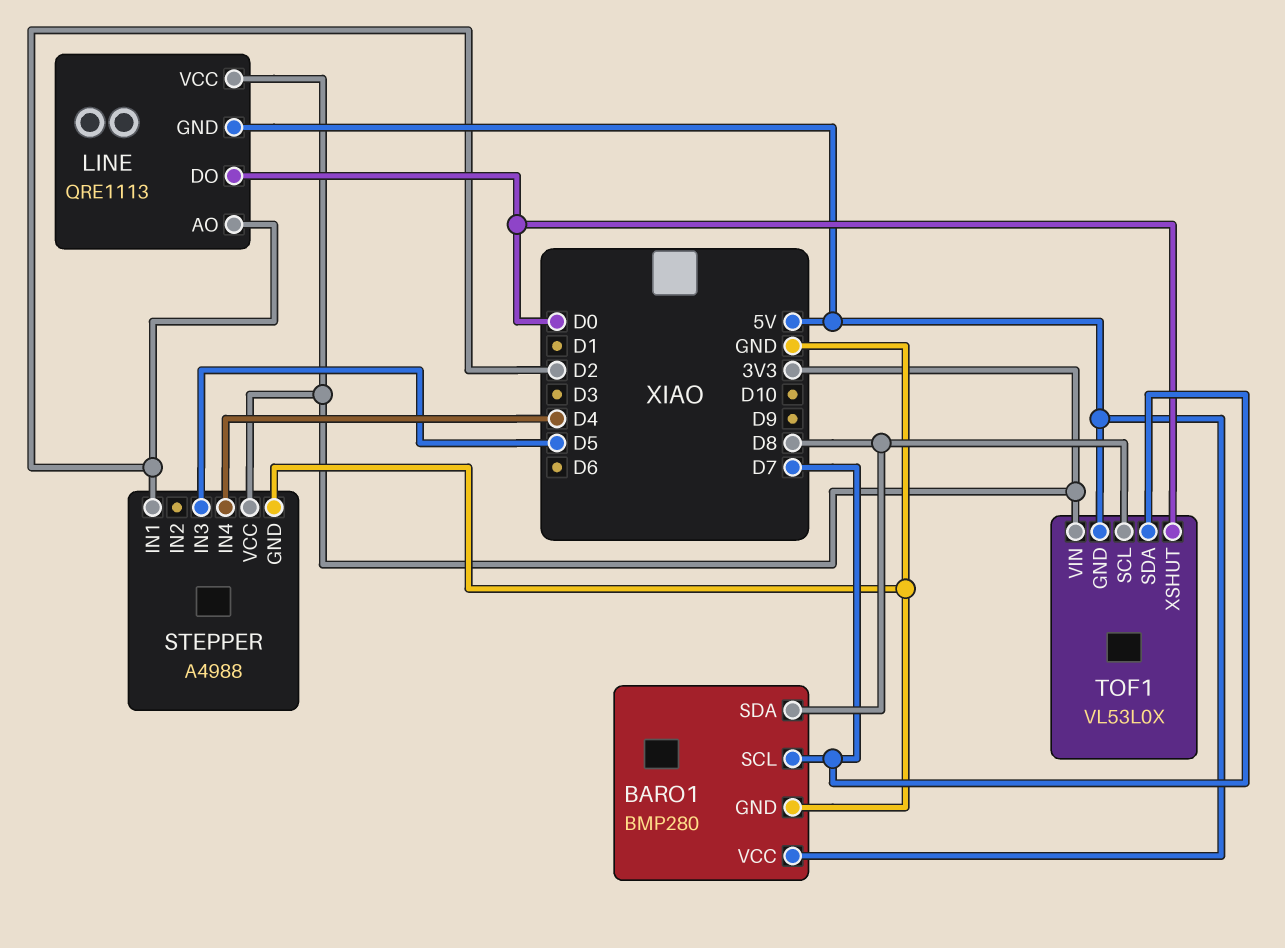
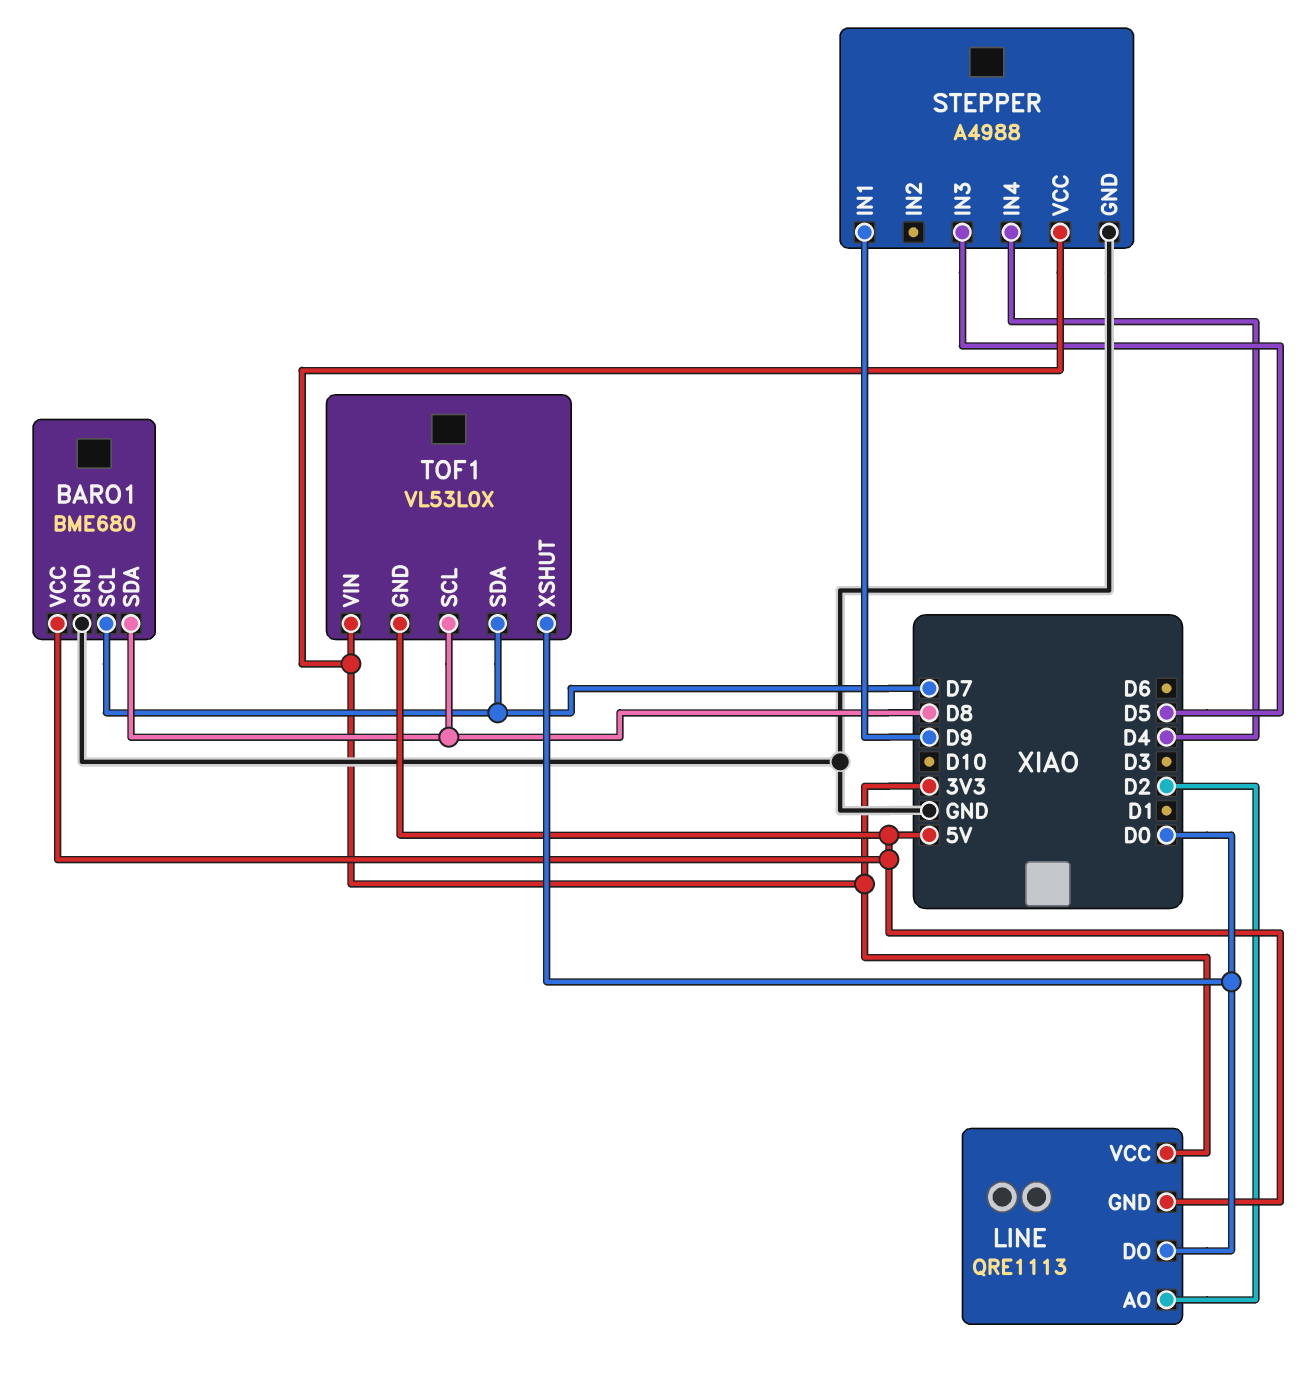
BARO1: BMP280 -> BME680
STEPPER pin IN1: D2 -> D9

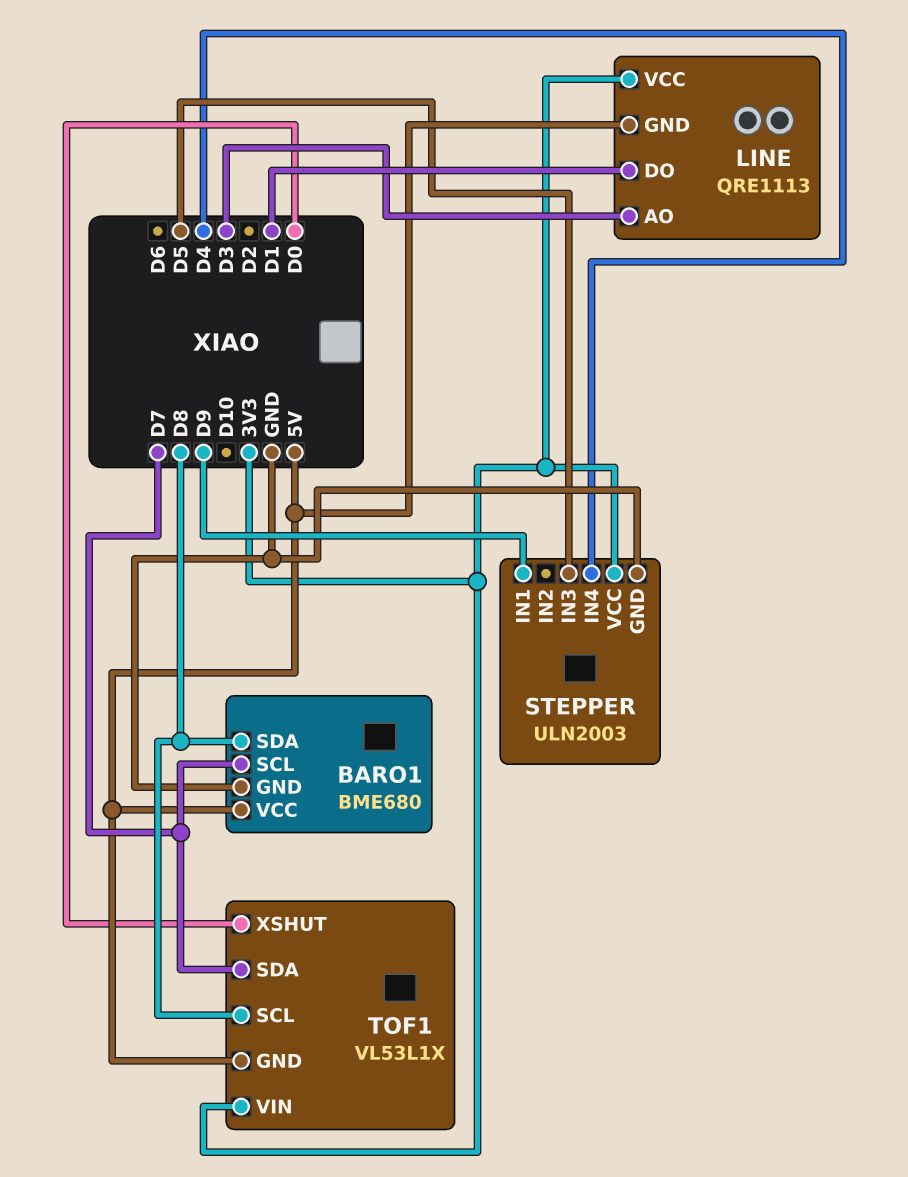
LINE pin AO: D2 -> D3
LINE pin DO: D0 -> D1
STEPPER: A4988 -> ULN2003
TOF1: VL53L0X -> VL53L1X

